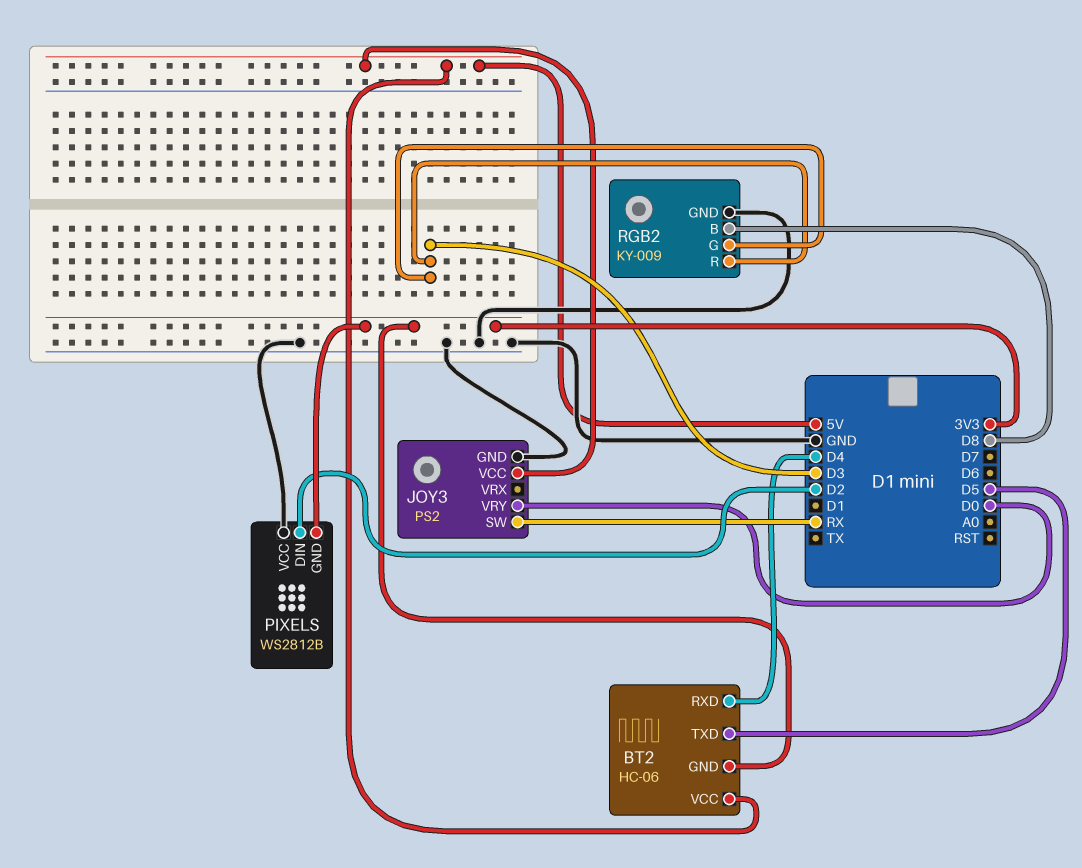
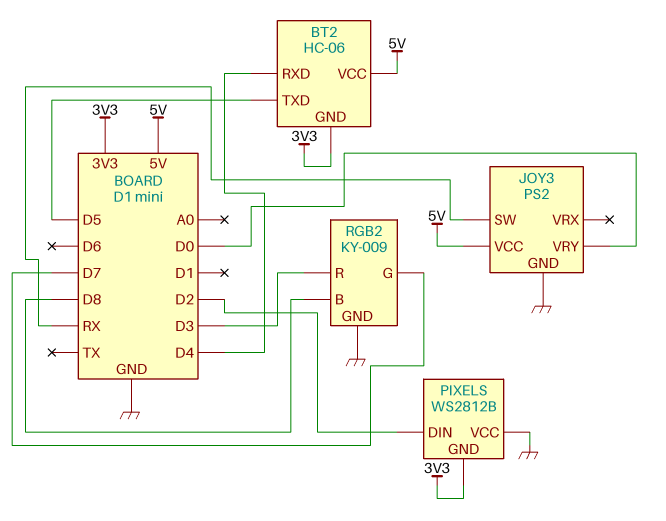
RGB2 pin G: D3 -> D7

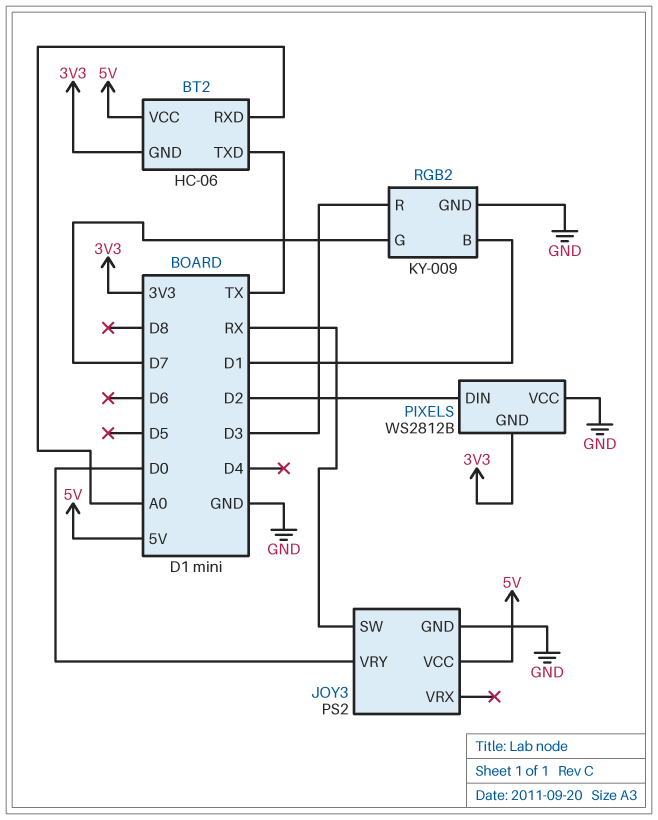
BT2 pin RXD: D4 -> A0
BT2 pin TXD: D5 -> TX
RGB2 pin B: D8 -> D1

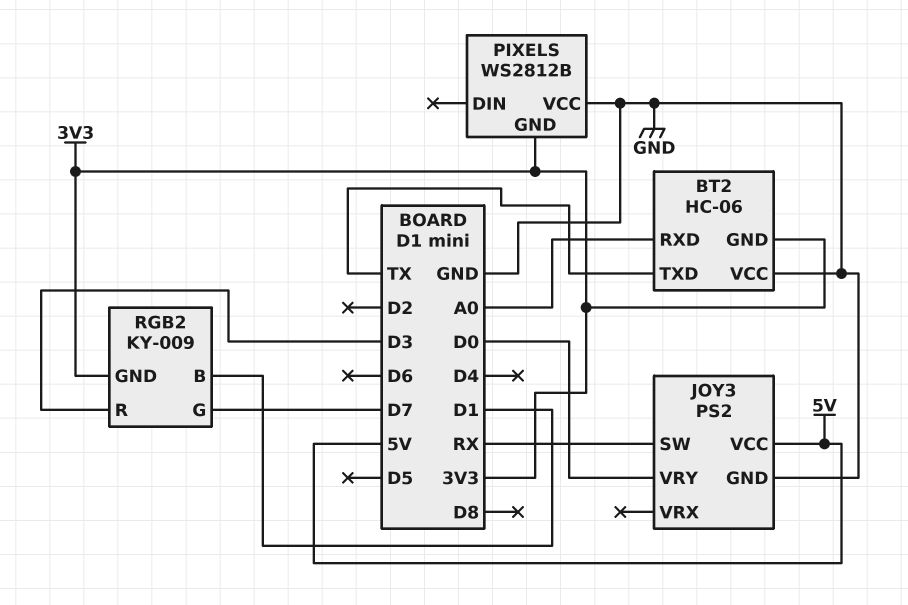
BT2 pin VCC: 5V -> GND
PIXELS pin DIN: D2 -> none
RGB2 pin GND: GND -> 3V3

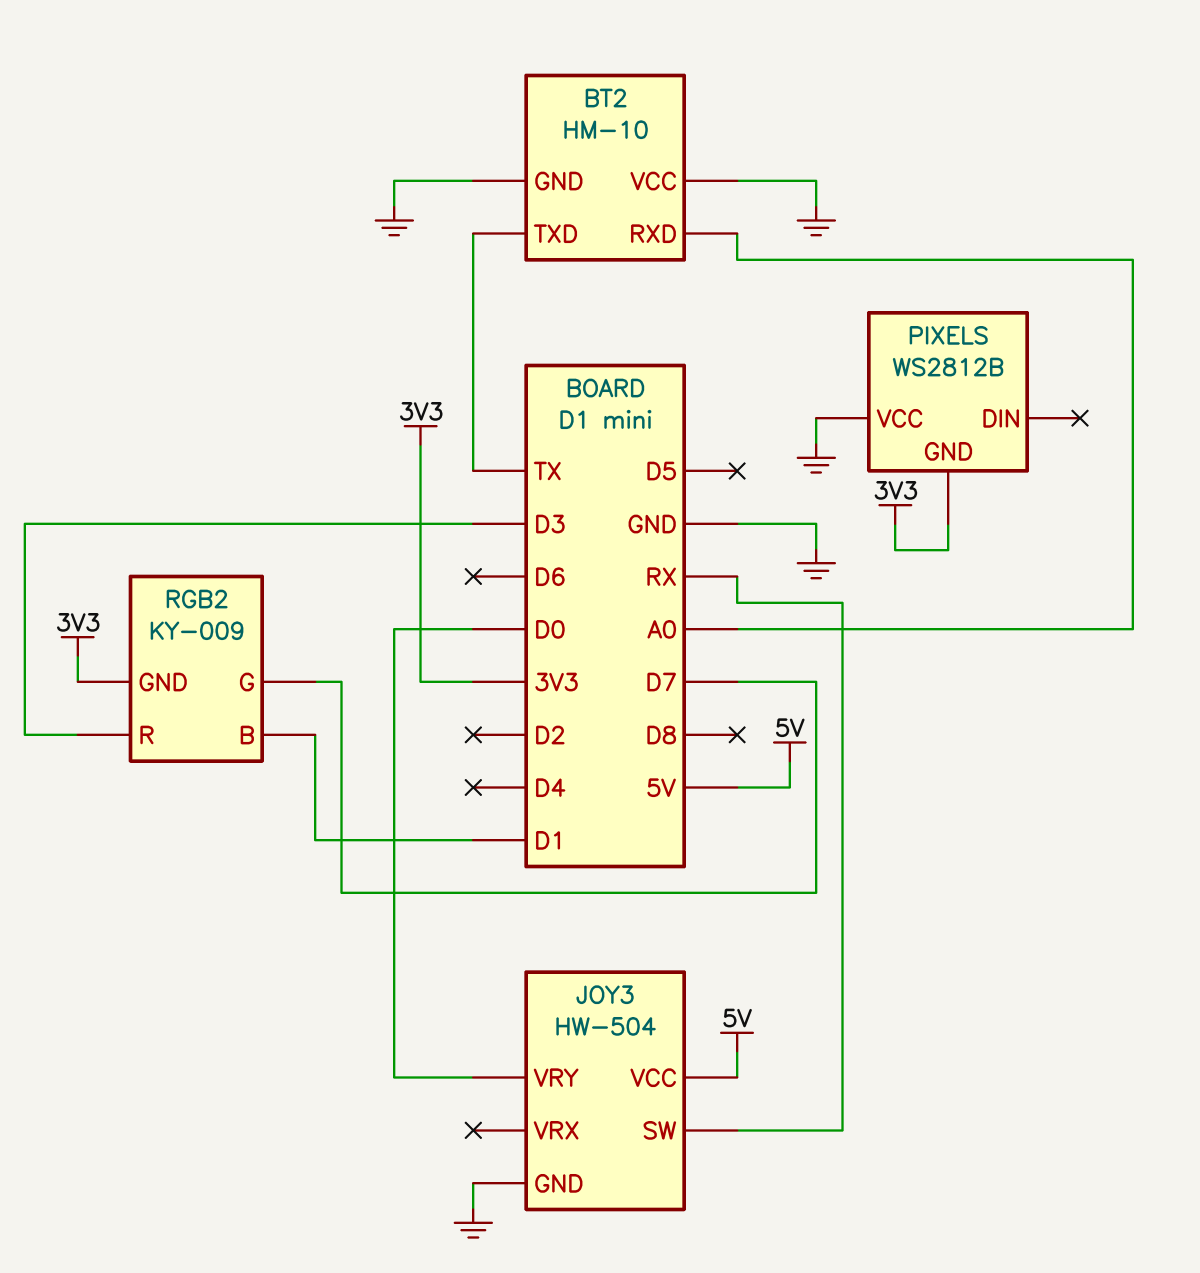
BT2: HC-06 -> HM-10
BT2 pin GND: 3V3 -> GND
JOY3: PS2 -> HW-504

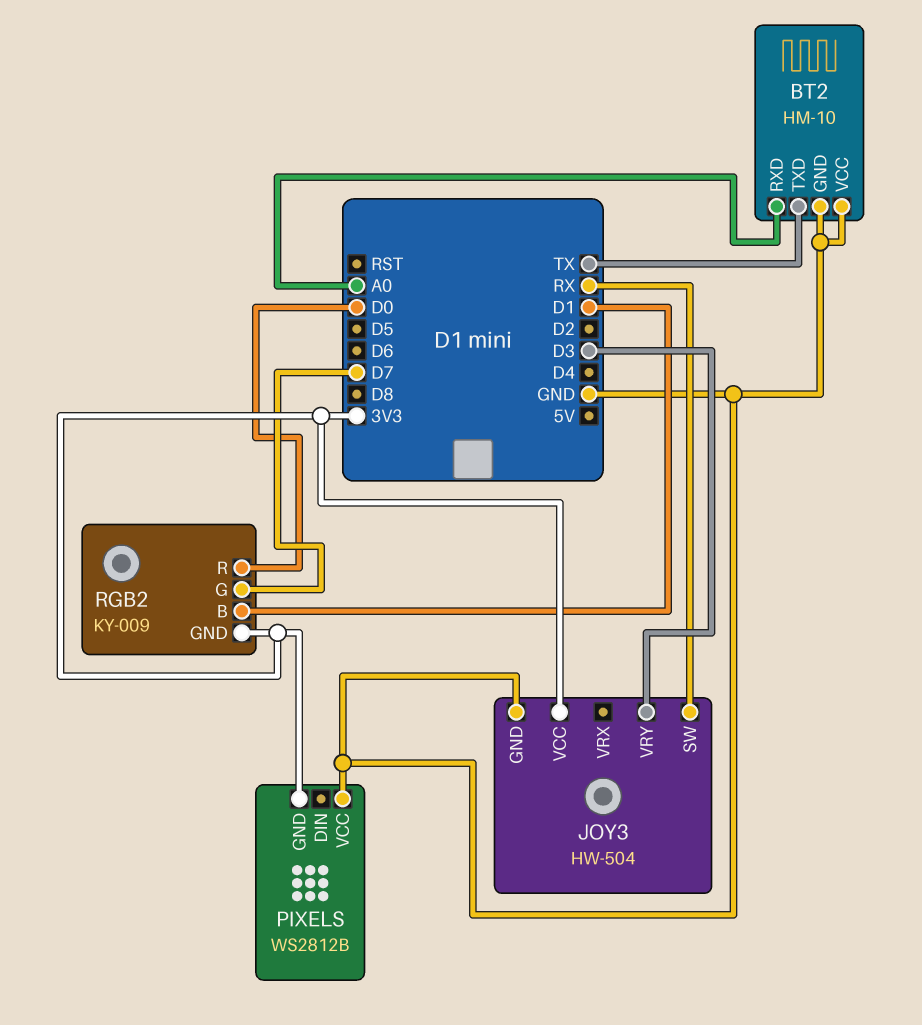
JOY3 pin VCC: 5V -> 3V3
JOY3 pin VRY: D0 -> D3
RGB2 pin R: D3 -> D0

